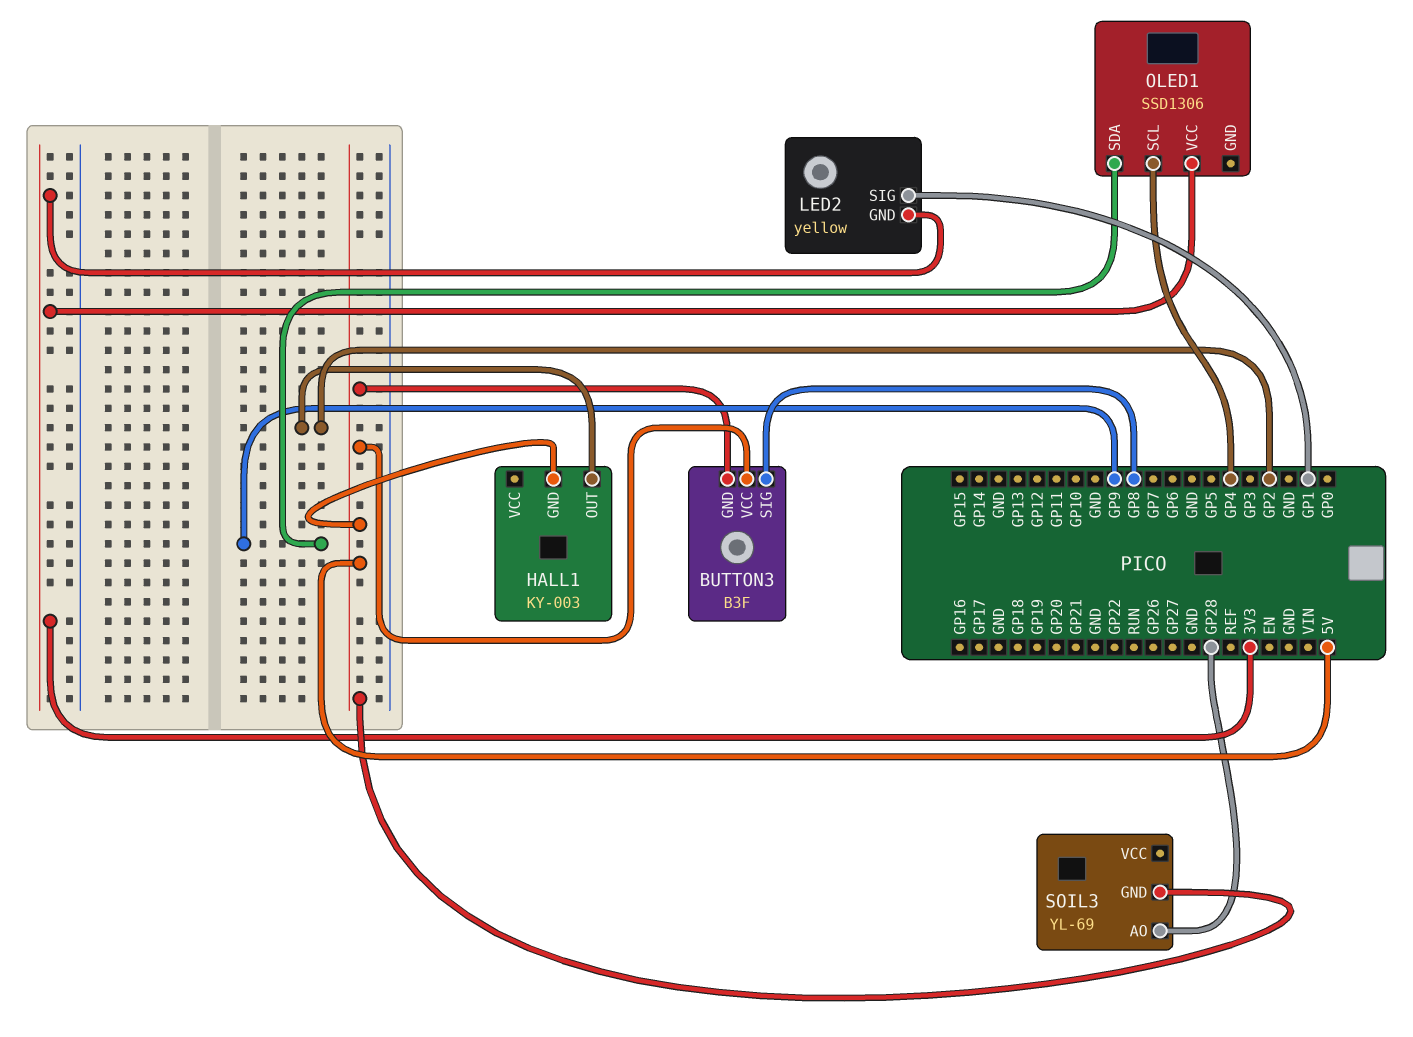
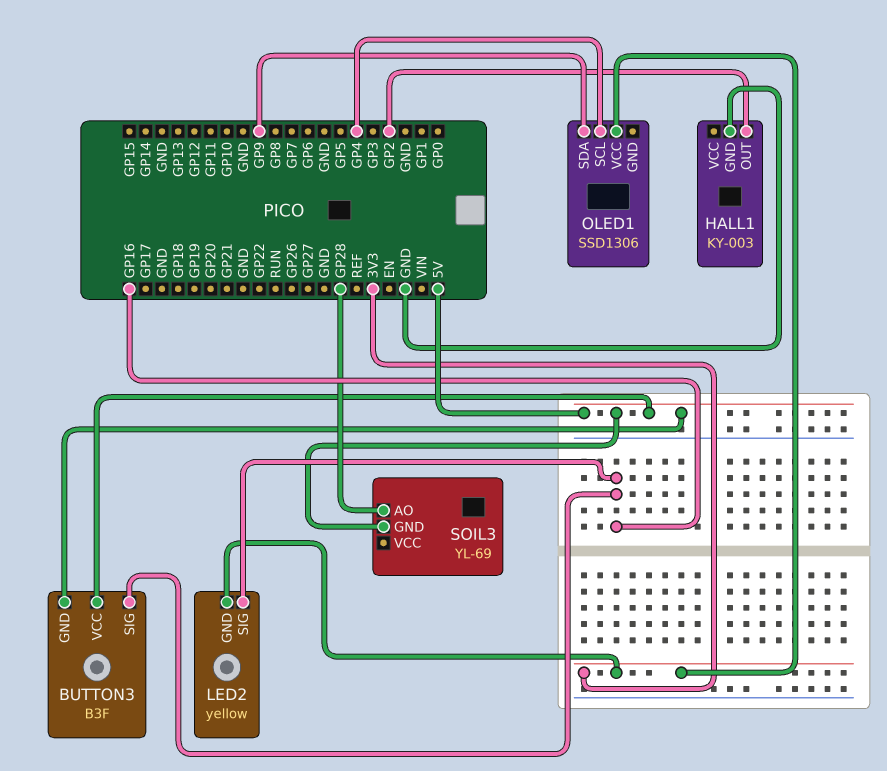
BUTTON3 pin SIG: GP8 -> GP16
HALL1 pin GND: 5V -> GND
LED2 pin SIG: GP1 -> GP16

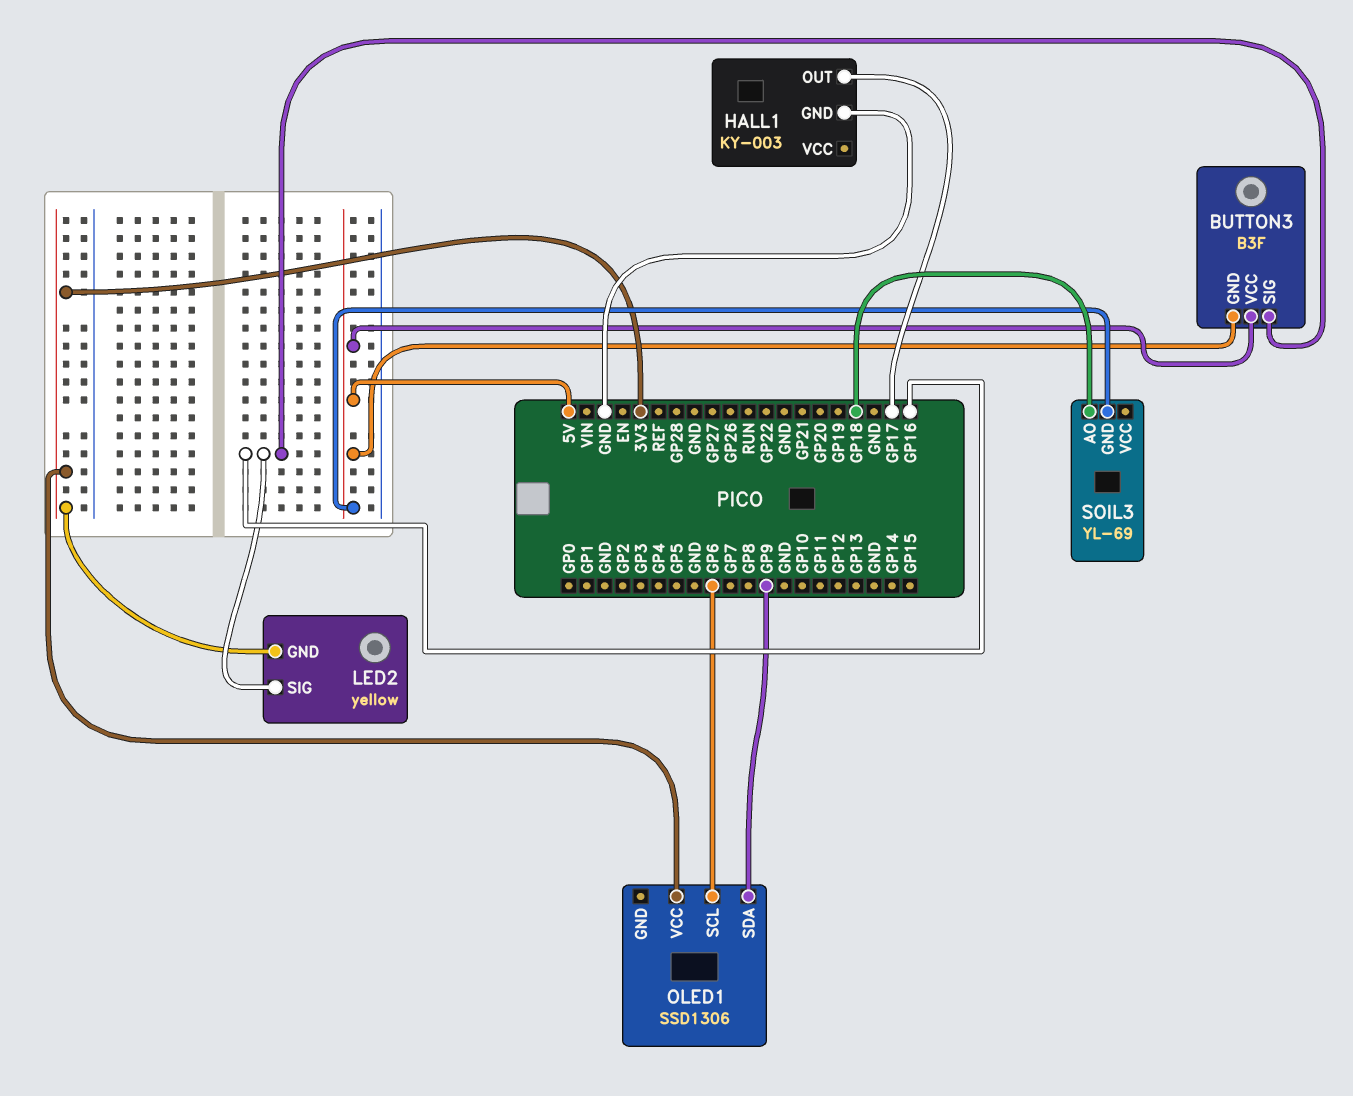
HALL1 pin OUT: GP2 -> GP17
OLED1 pin SCL: GP4 -> GP6
SOIL3 pin AO: GP28 -> GP18

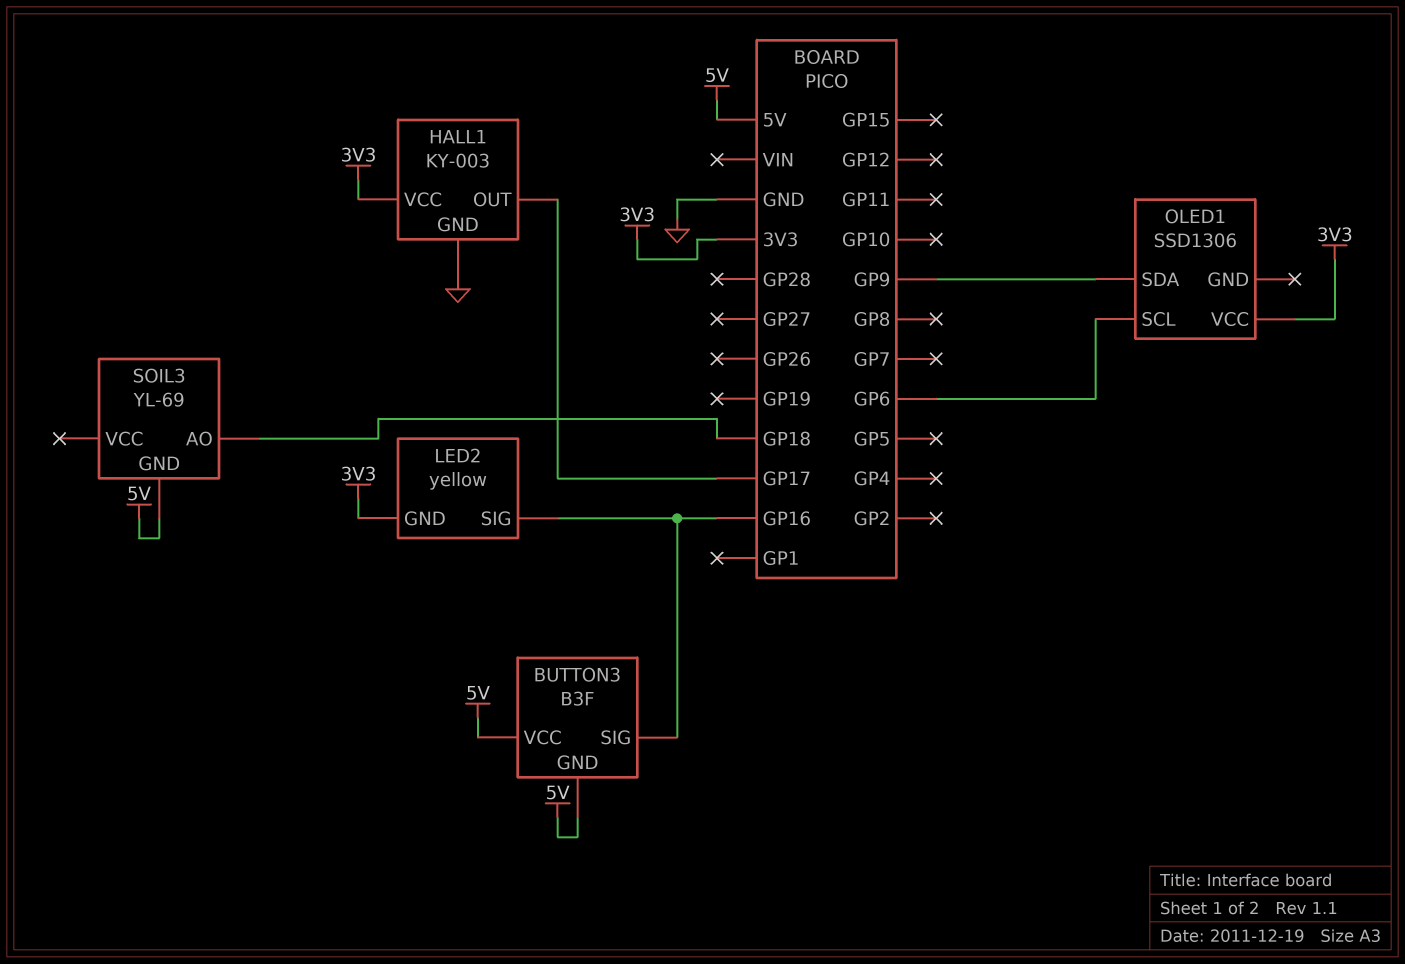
HALL1 pin VCC: none -> 3V3

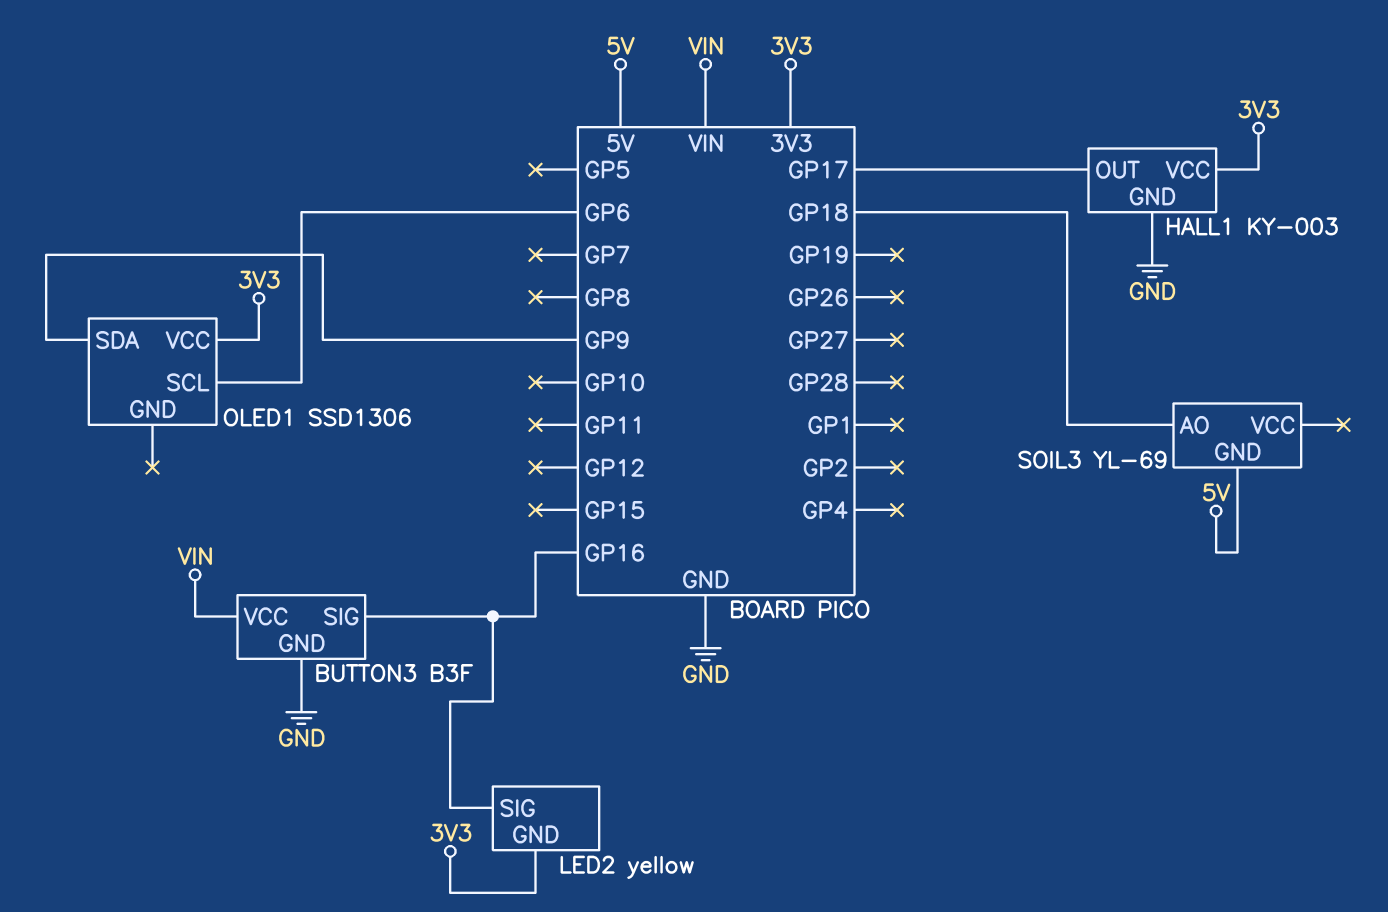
BUTTON3 pin GND: 5V -> GND
BUTTON3 pin VCC: 5V -> VIN

